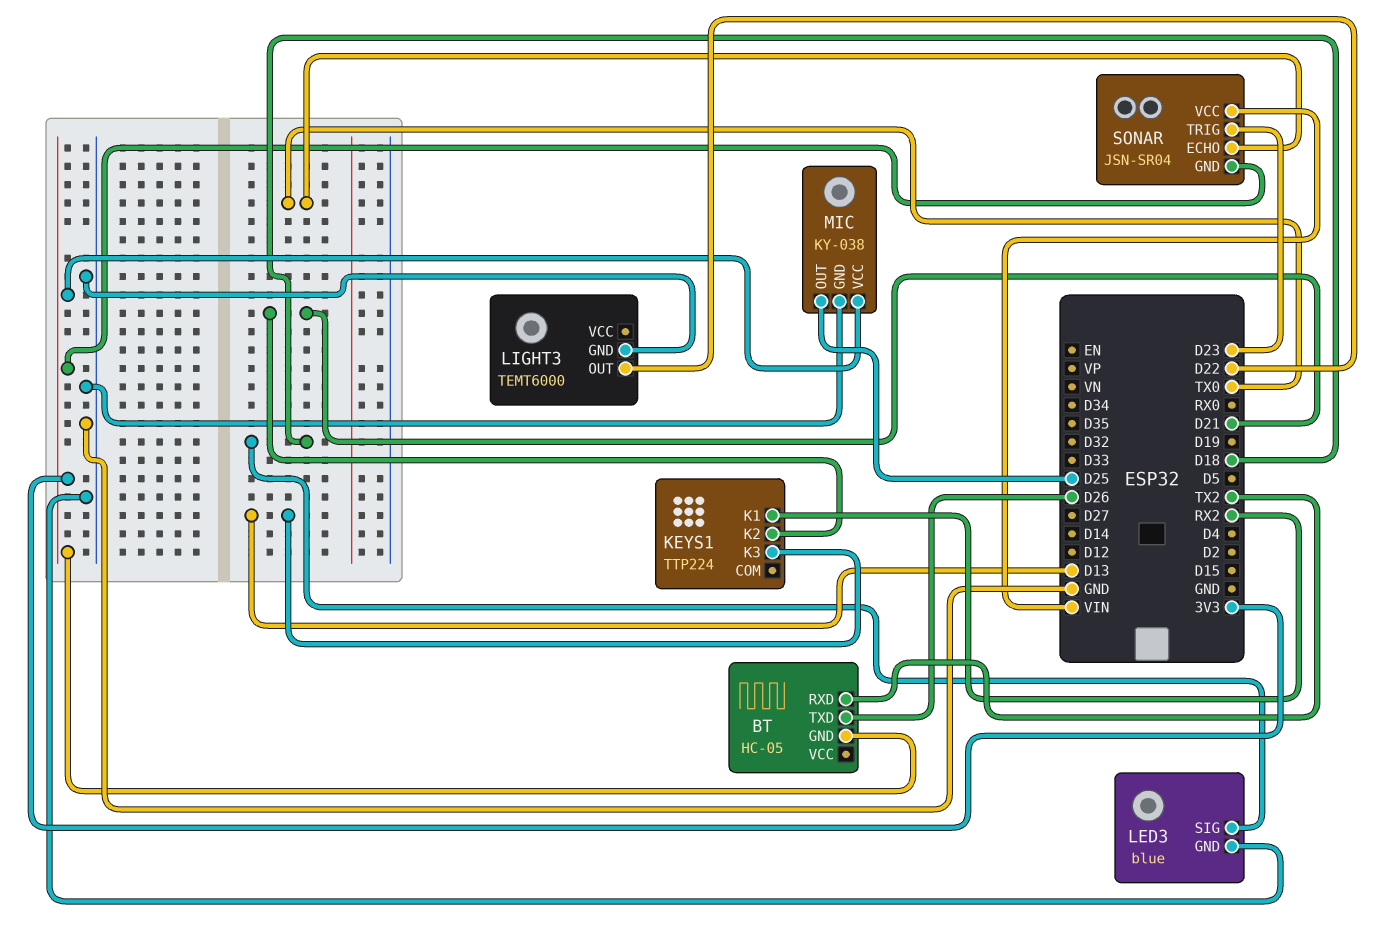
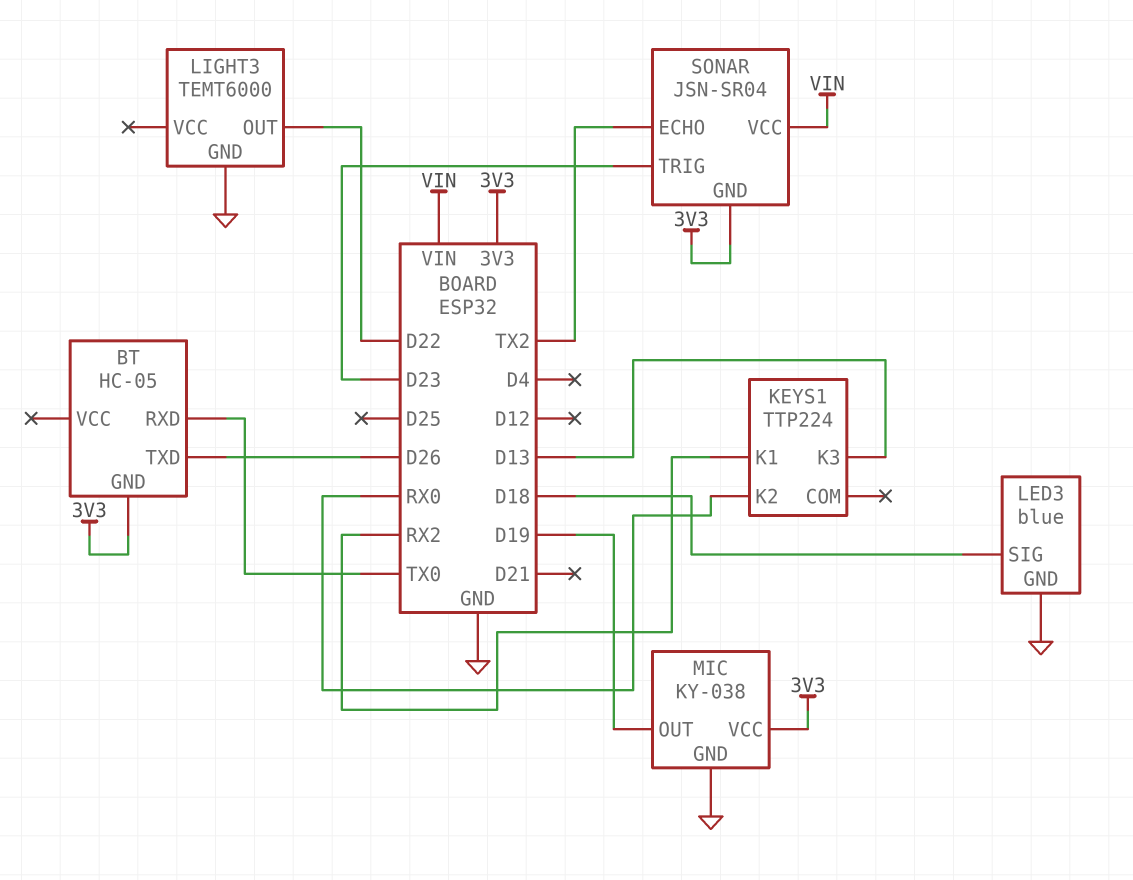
BT pin RXD: TX2 -> TX0
KEYS1 pin K2: D21 -> RX0
MIC pin OUT: D25 -> D19
SONAR pin ECHO: TX0 -> TX2

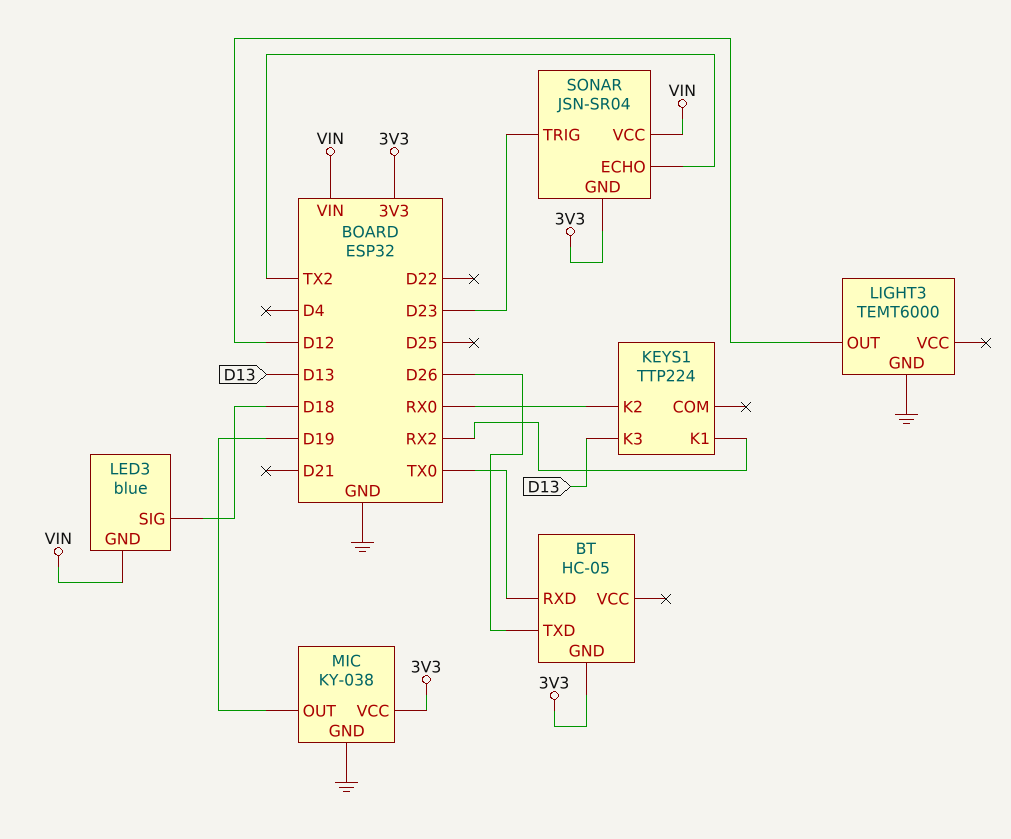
LED3 pin GND: GND -> VIN
LIGHT3 pin OUT: D22 -> D12

